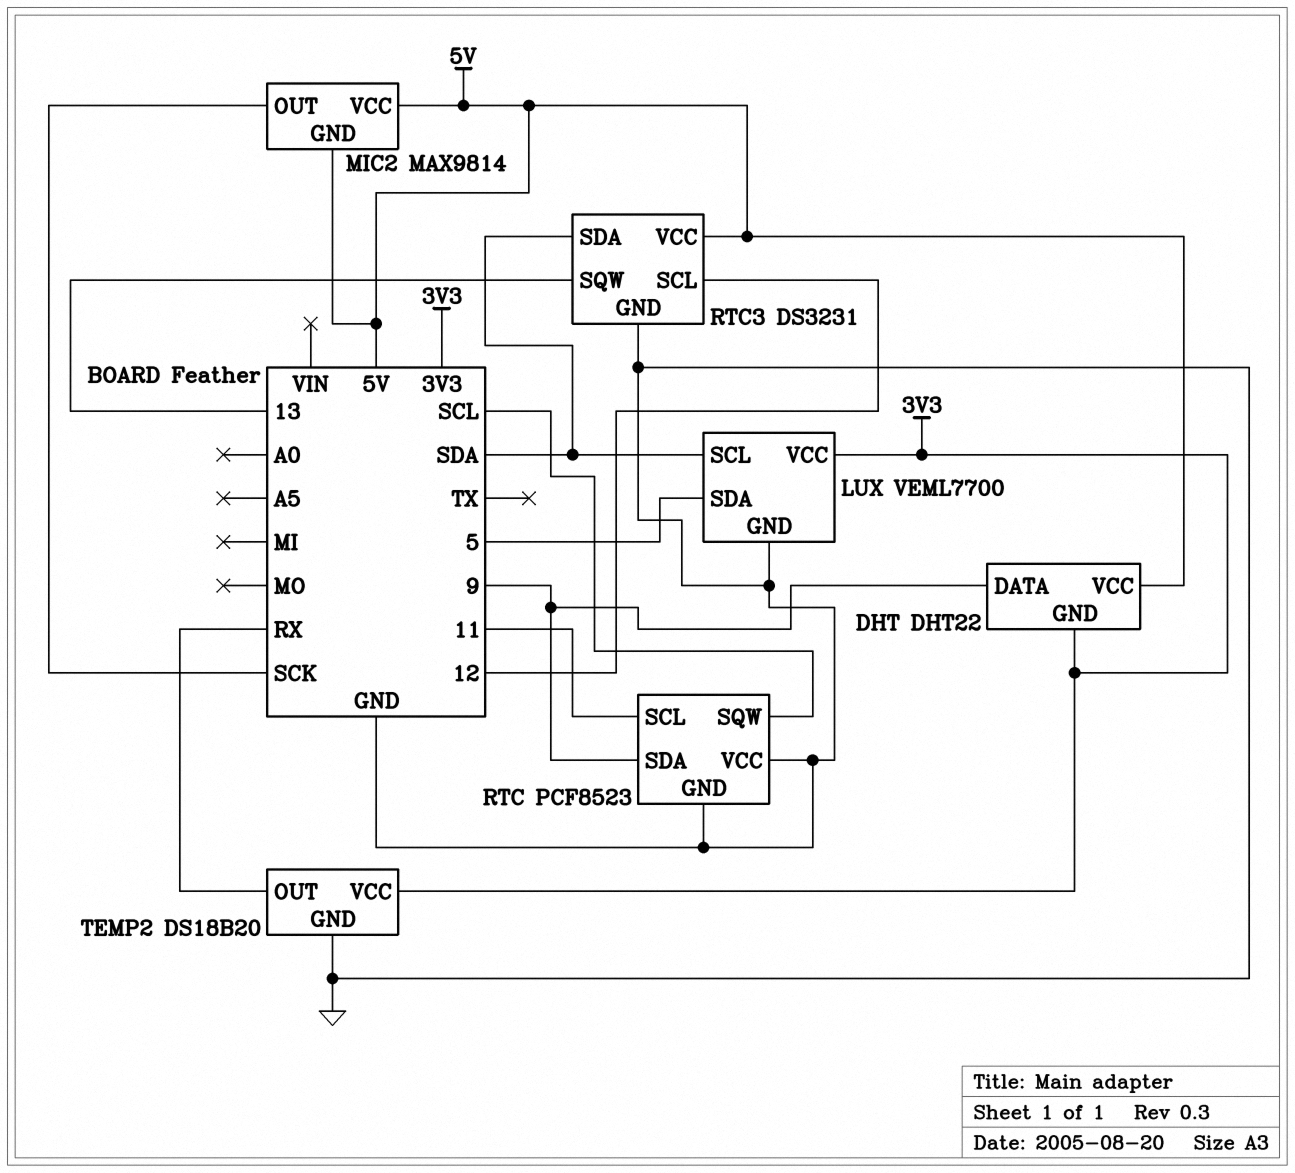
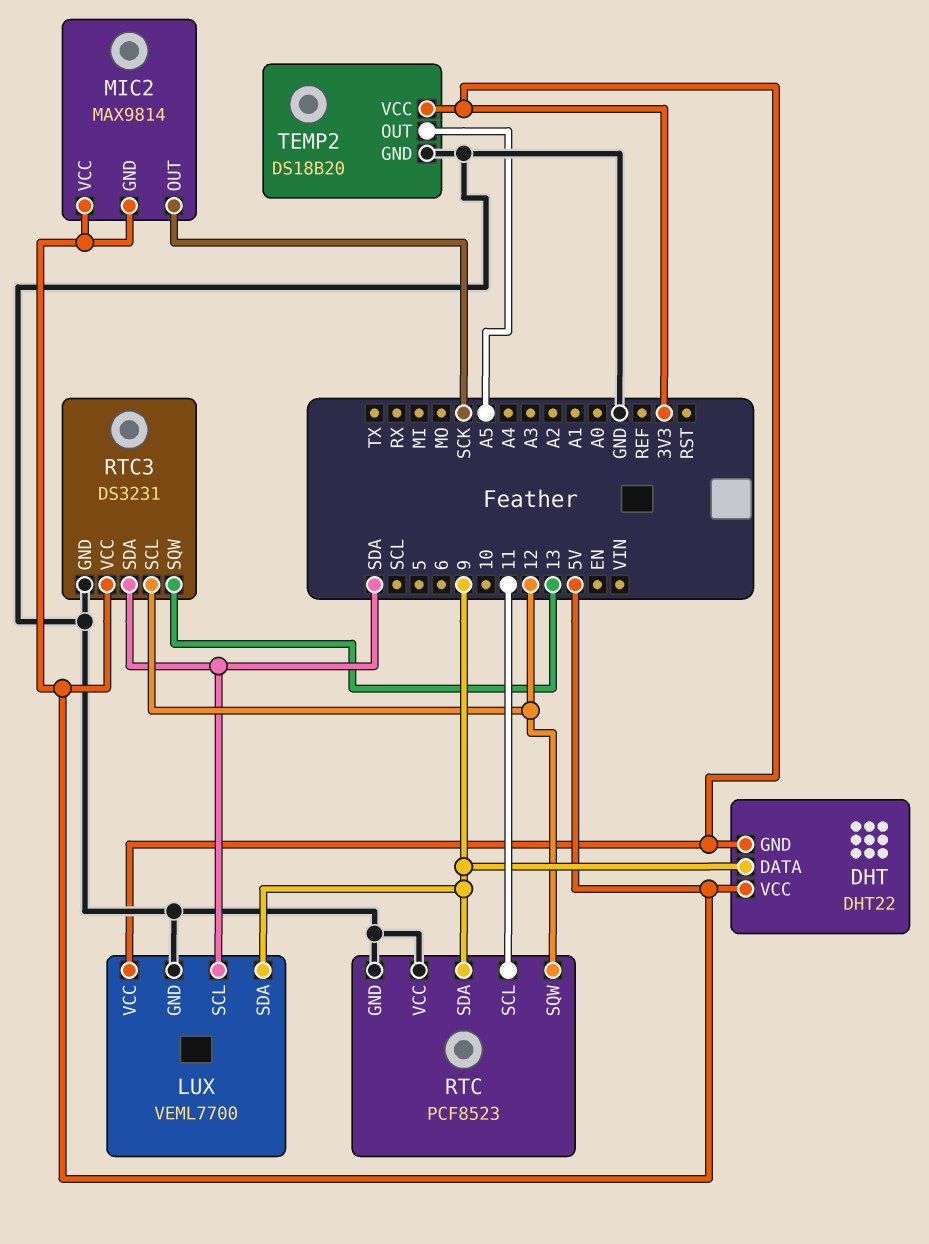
LUX pin SDA: 5 -> 9
RTC pin SQW: SCL -> 12
TEMP2 pin OUT: RX -> A5

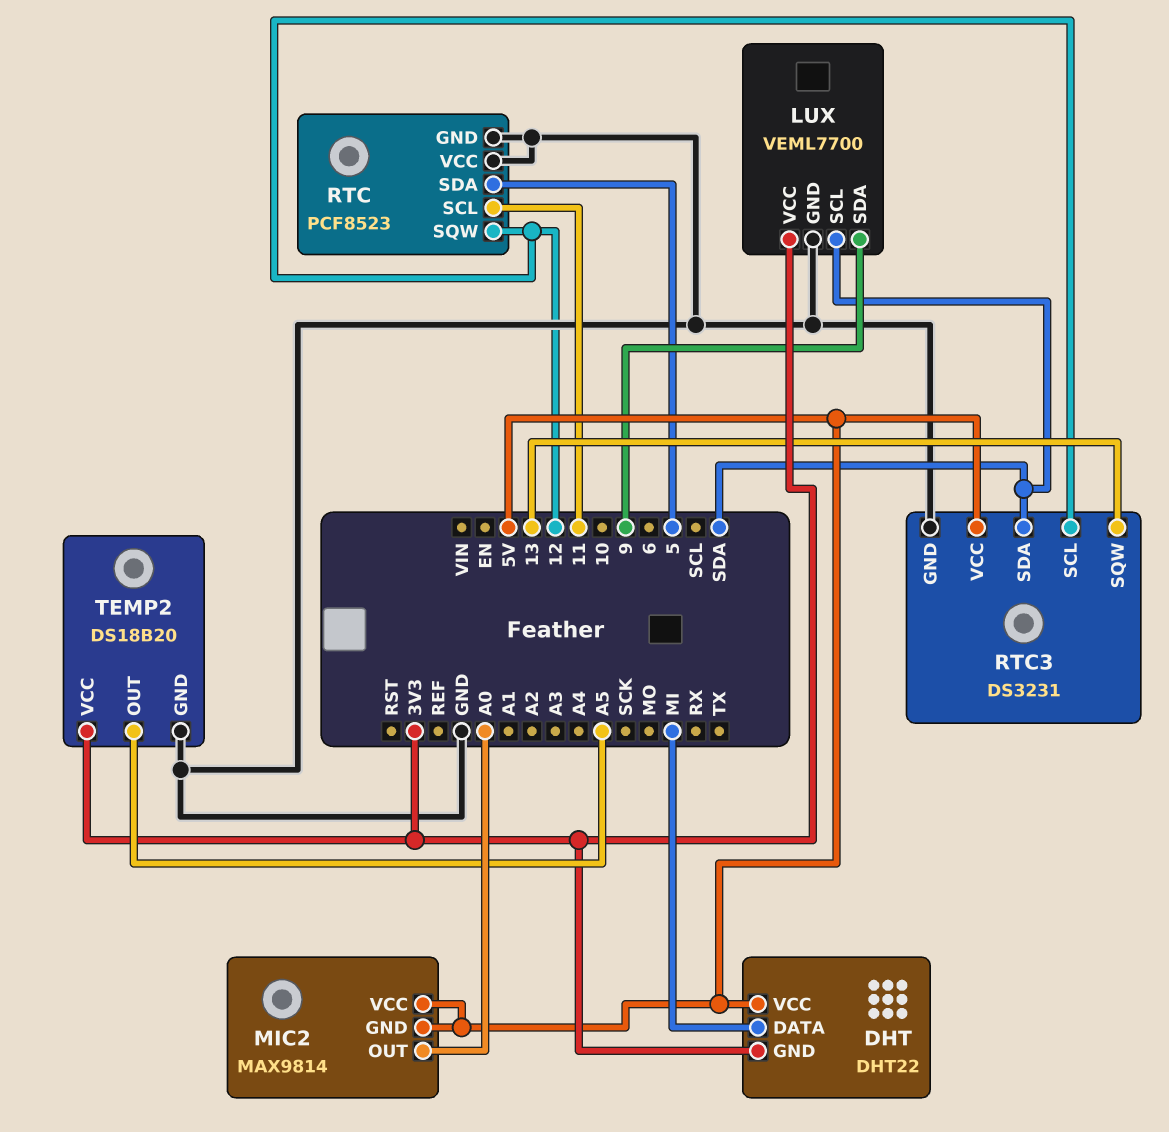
DHT pin DATA: 9 -> MI
MIC2 pin OUT: SCK -> A0
RTC pin SDA: 9 -> 5

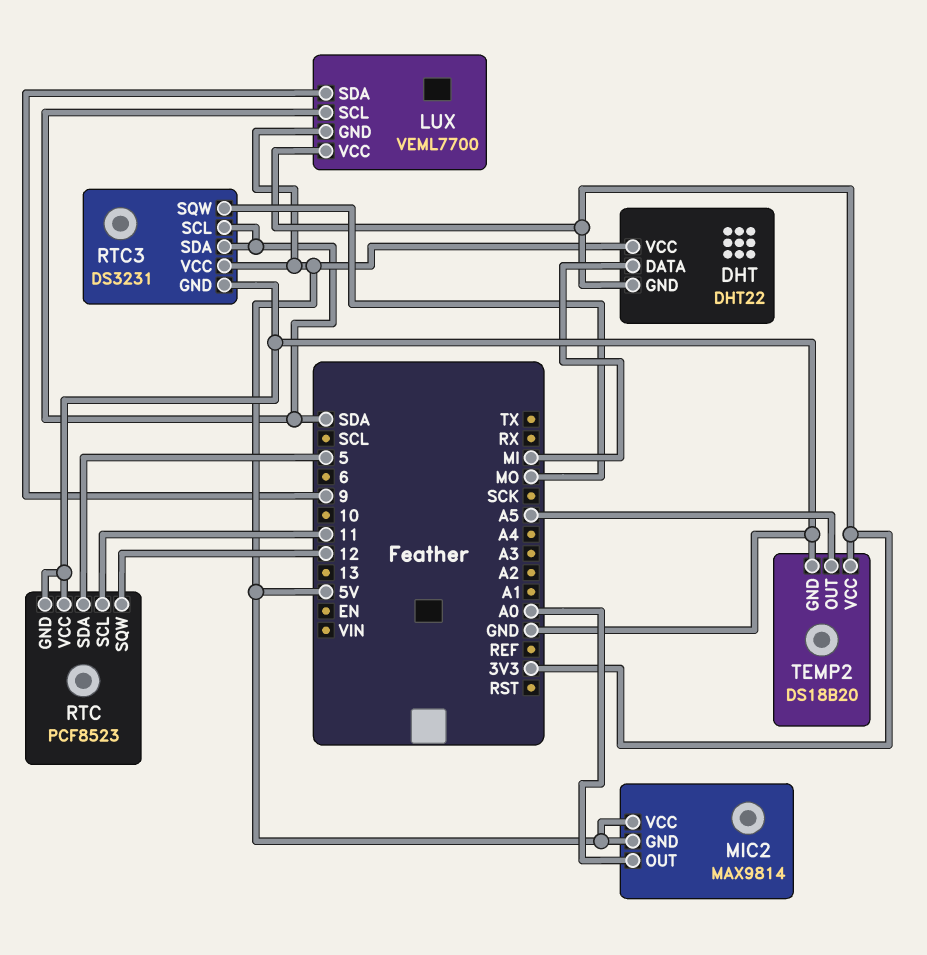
LUX pin GND: GND -> 5V
RTC3 pin SCL: 12 -> SDA
RTC3 pin SQW: 13 -> MO

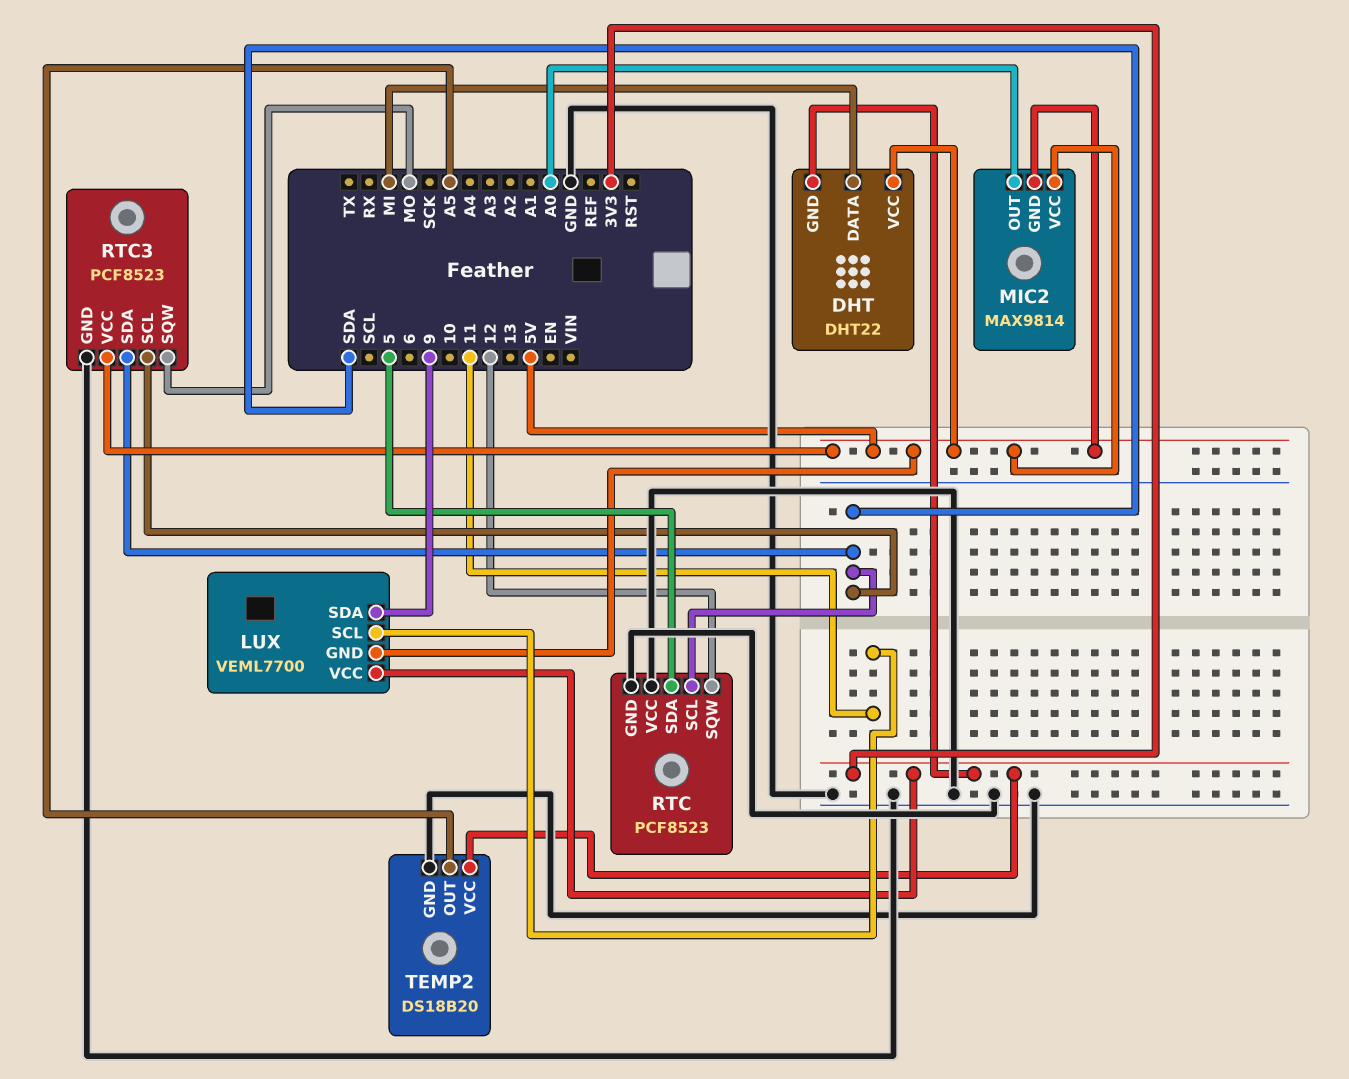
LUX pin SCL: SDA -> 11
RTC pin SCL: 11 -> SDA
RTC3: DS3231 -> PCF8523

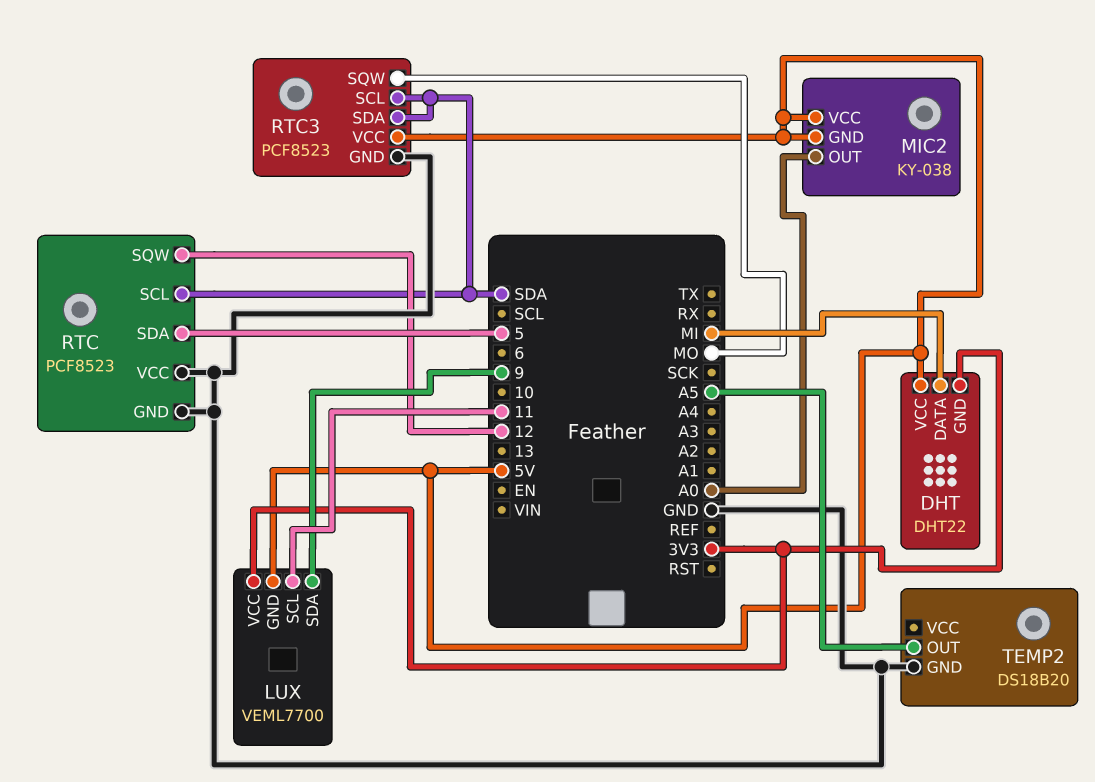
MIC2: MAX9814 -> KY-038
TEMP2 pin VCC: 3V3 -> none

